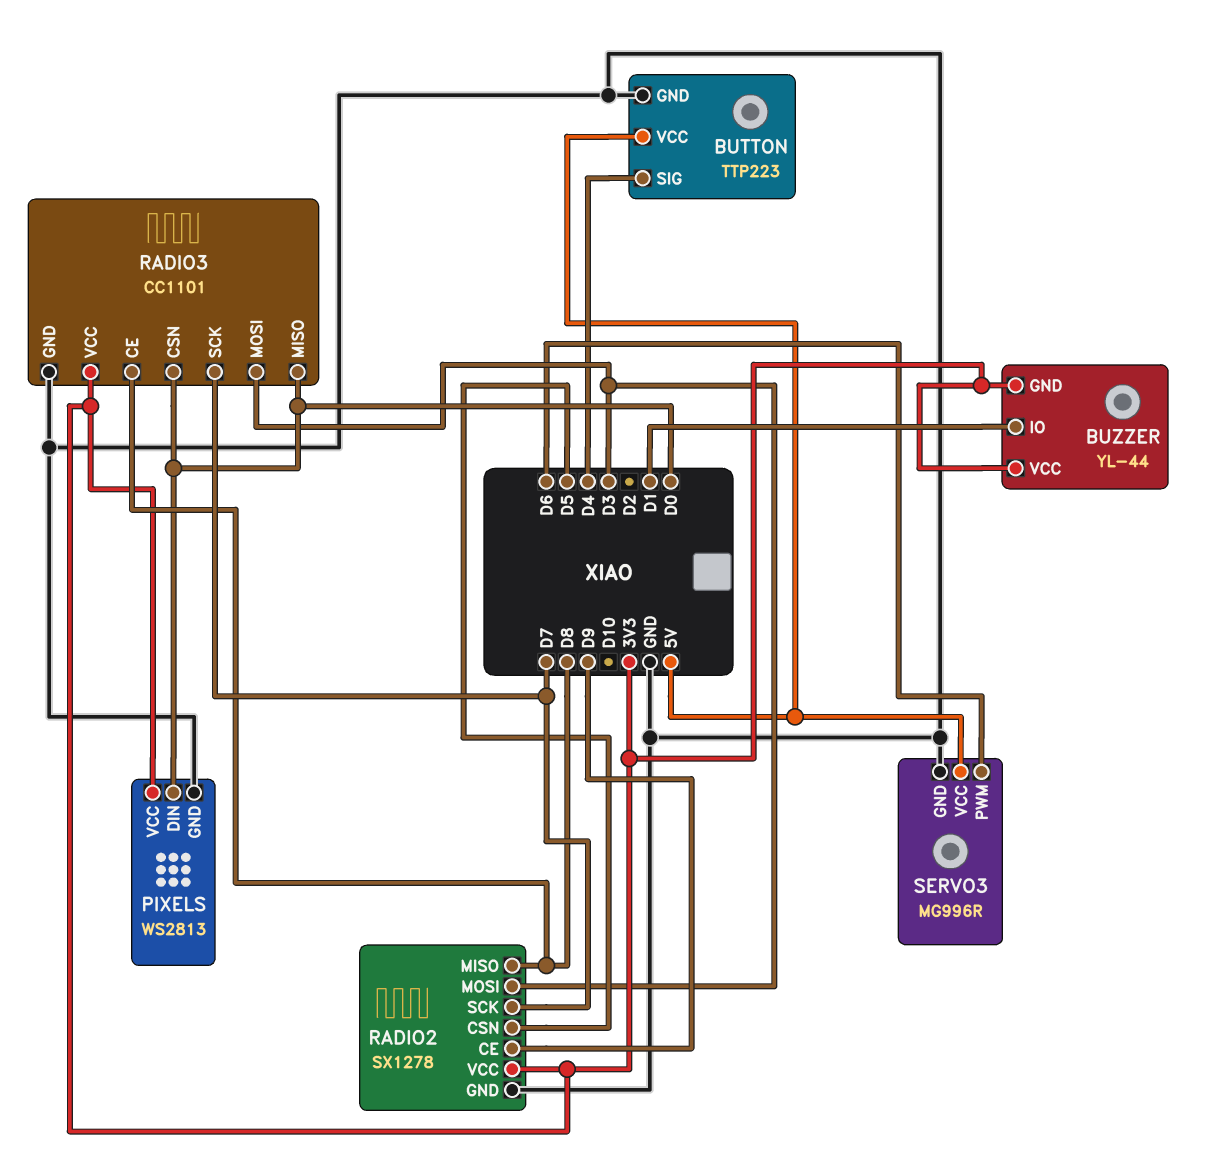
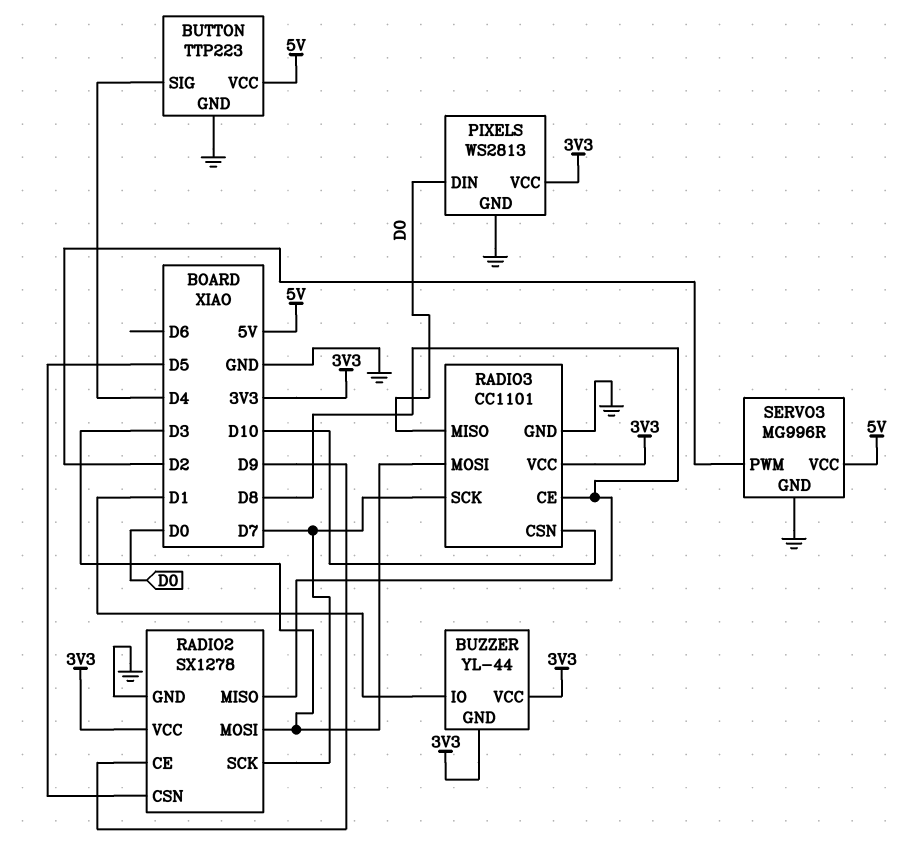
RADIO3 pin CSN: D0 -> D10
SERVO3 pin PWM: D6 -> D2

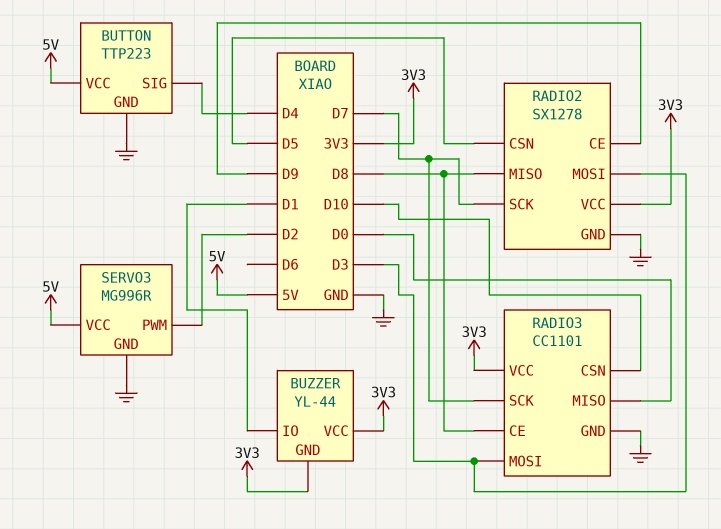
PIXELS: WS2813 -> none
PIXELS pin DIN: D0 -> none
PIXELS pin GND: GND -> none
PIXELS pin VCC: 3V3 -> none

